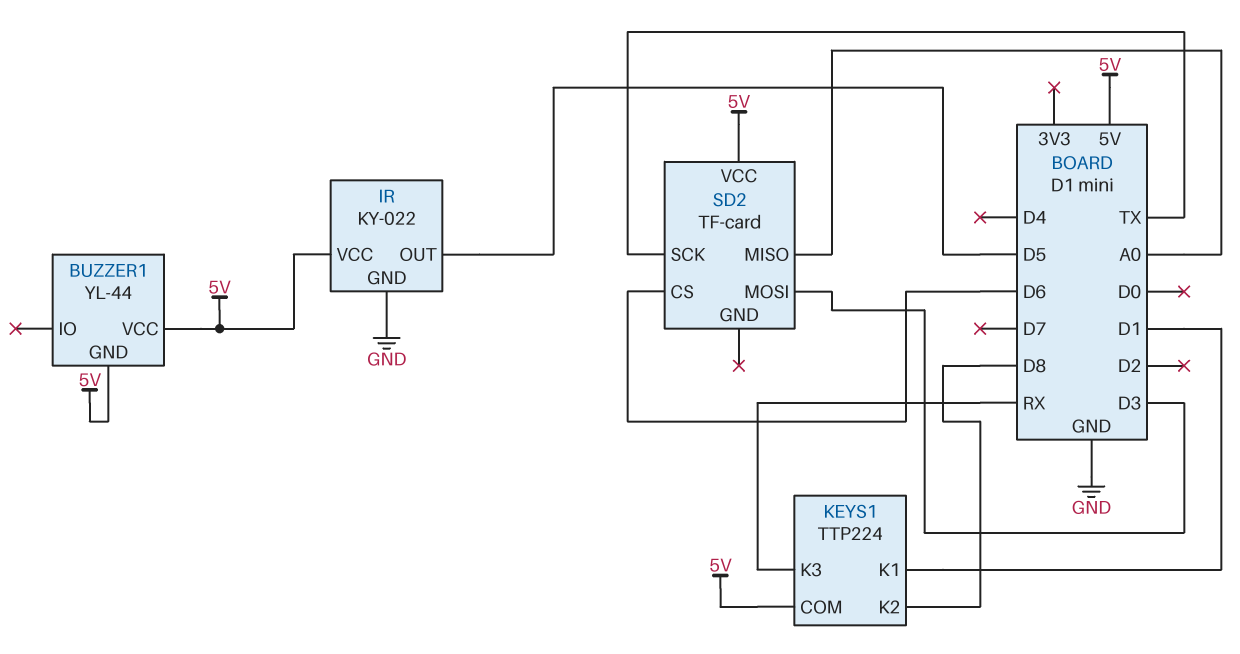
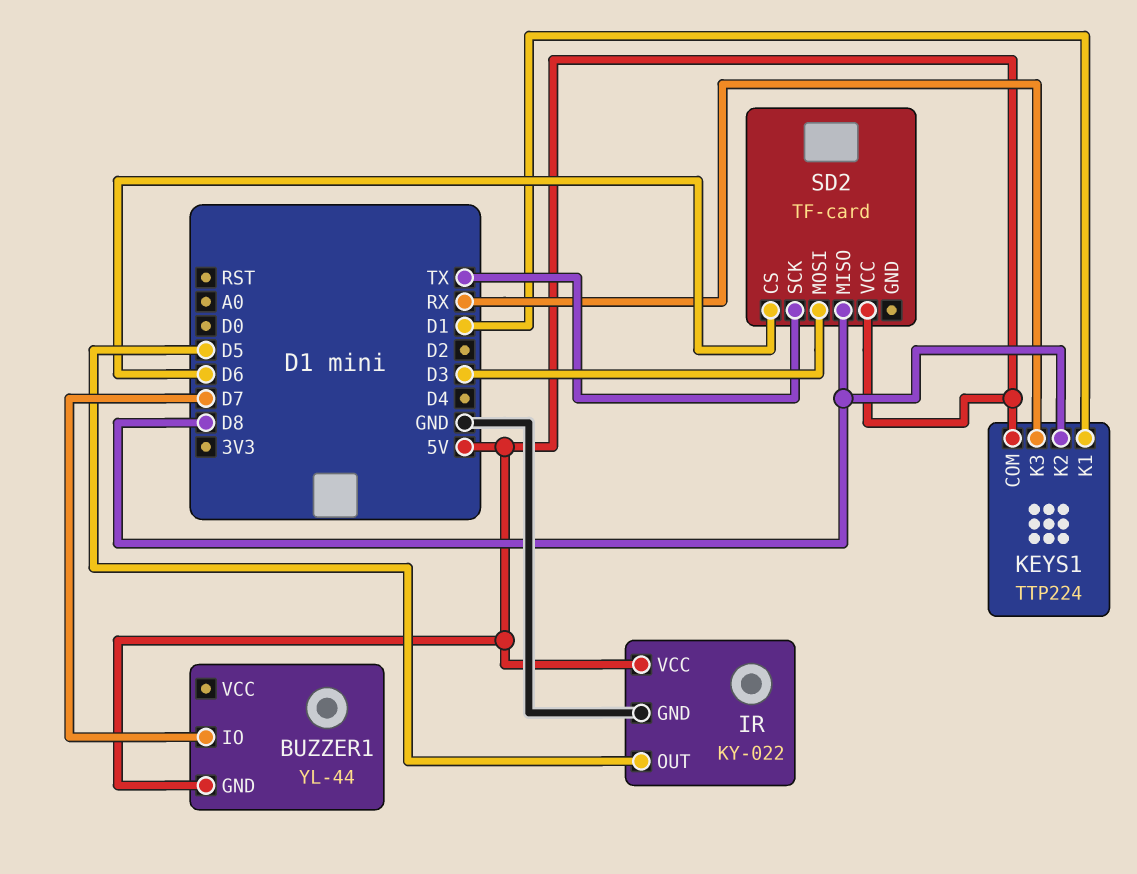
BUZZER1 pin IO: none -> D7
BUZZER1 pin VCC: 5V -> none
SD2 pin MISO: A0 -> D8

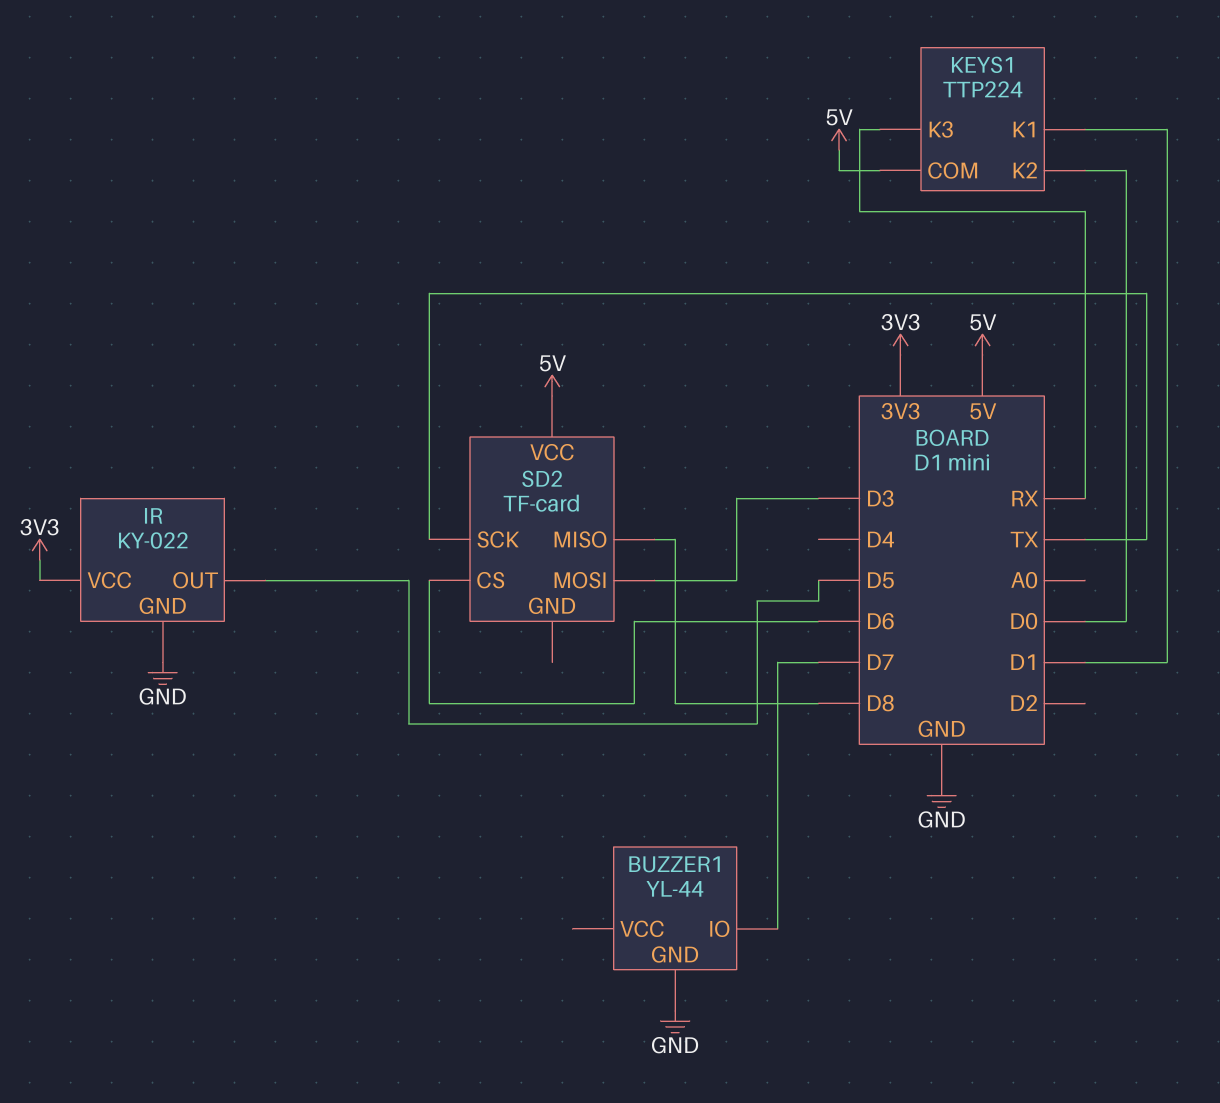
BUZZER1 pin GND: 5V -> GND
IR pin VCC: 5V -> 3V3
KEYS1 pin K2: D8 -> D0

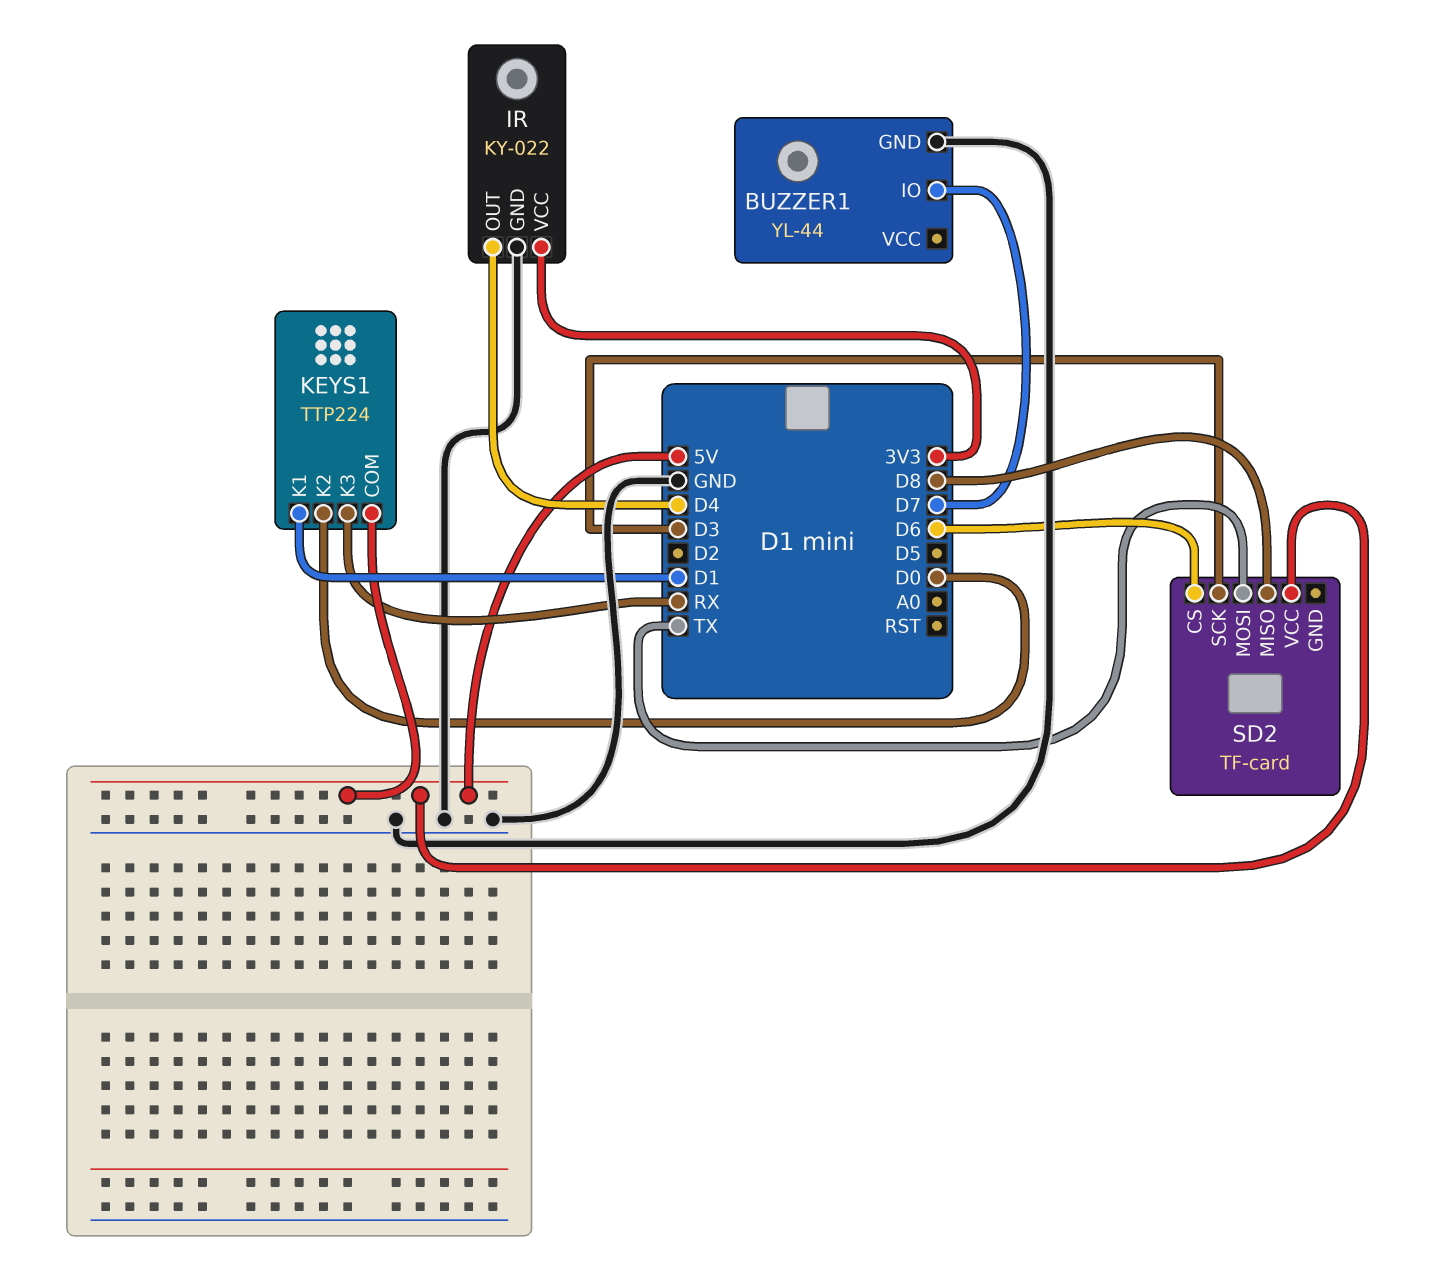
IR pin OUT: D5 -> D4
SD2 pin MOSI: D3 -> TX
SD2 pin SCK: TX -> D3

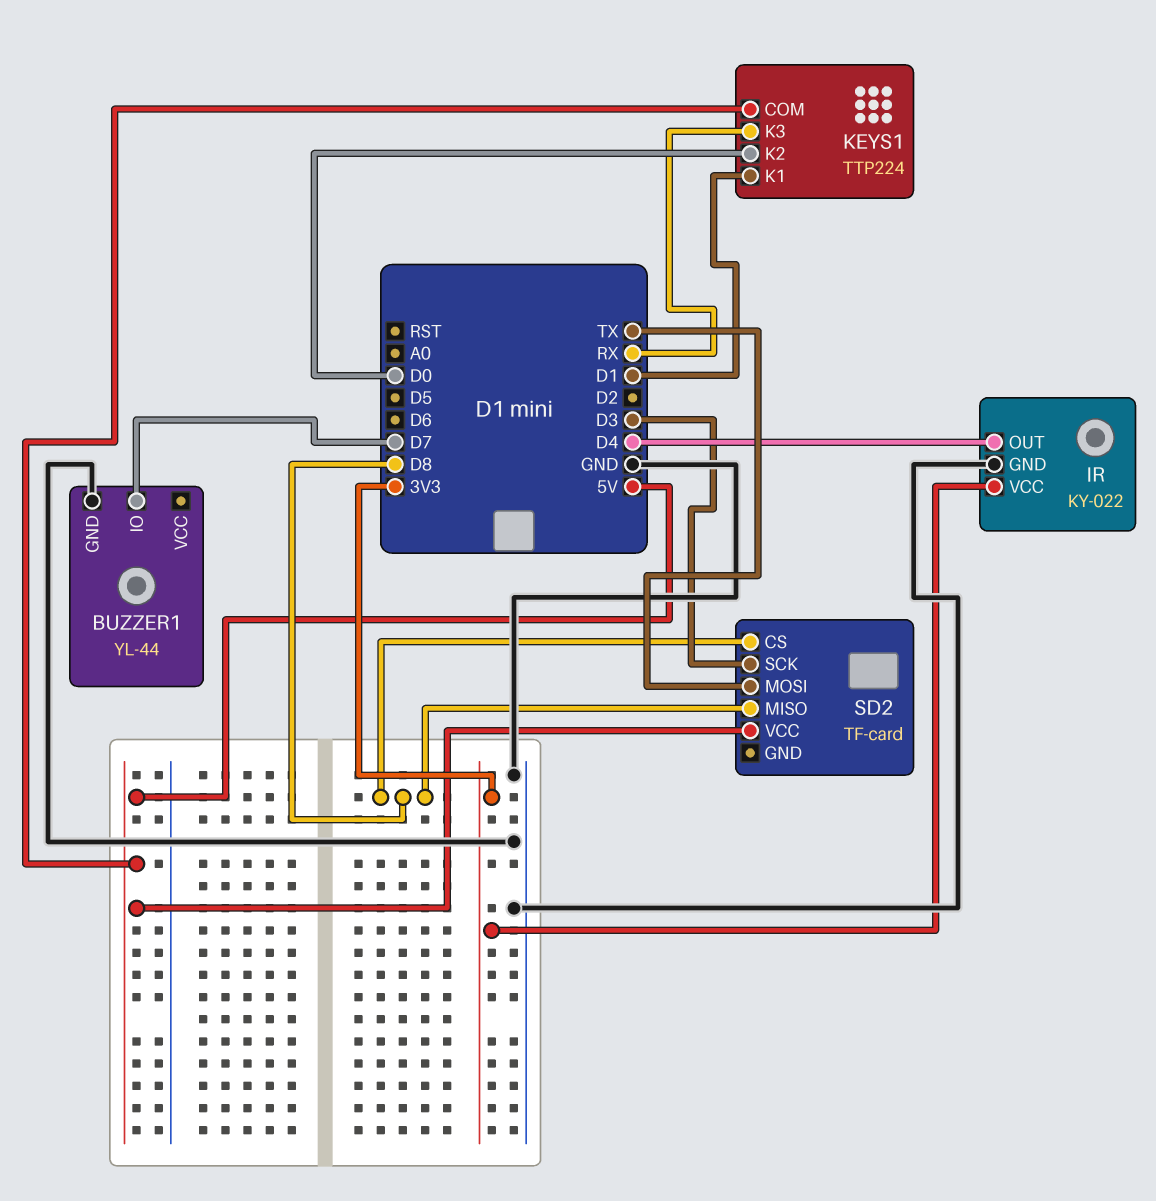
SD2 pin CS: D6 -> D8

